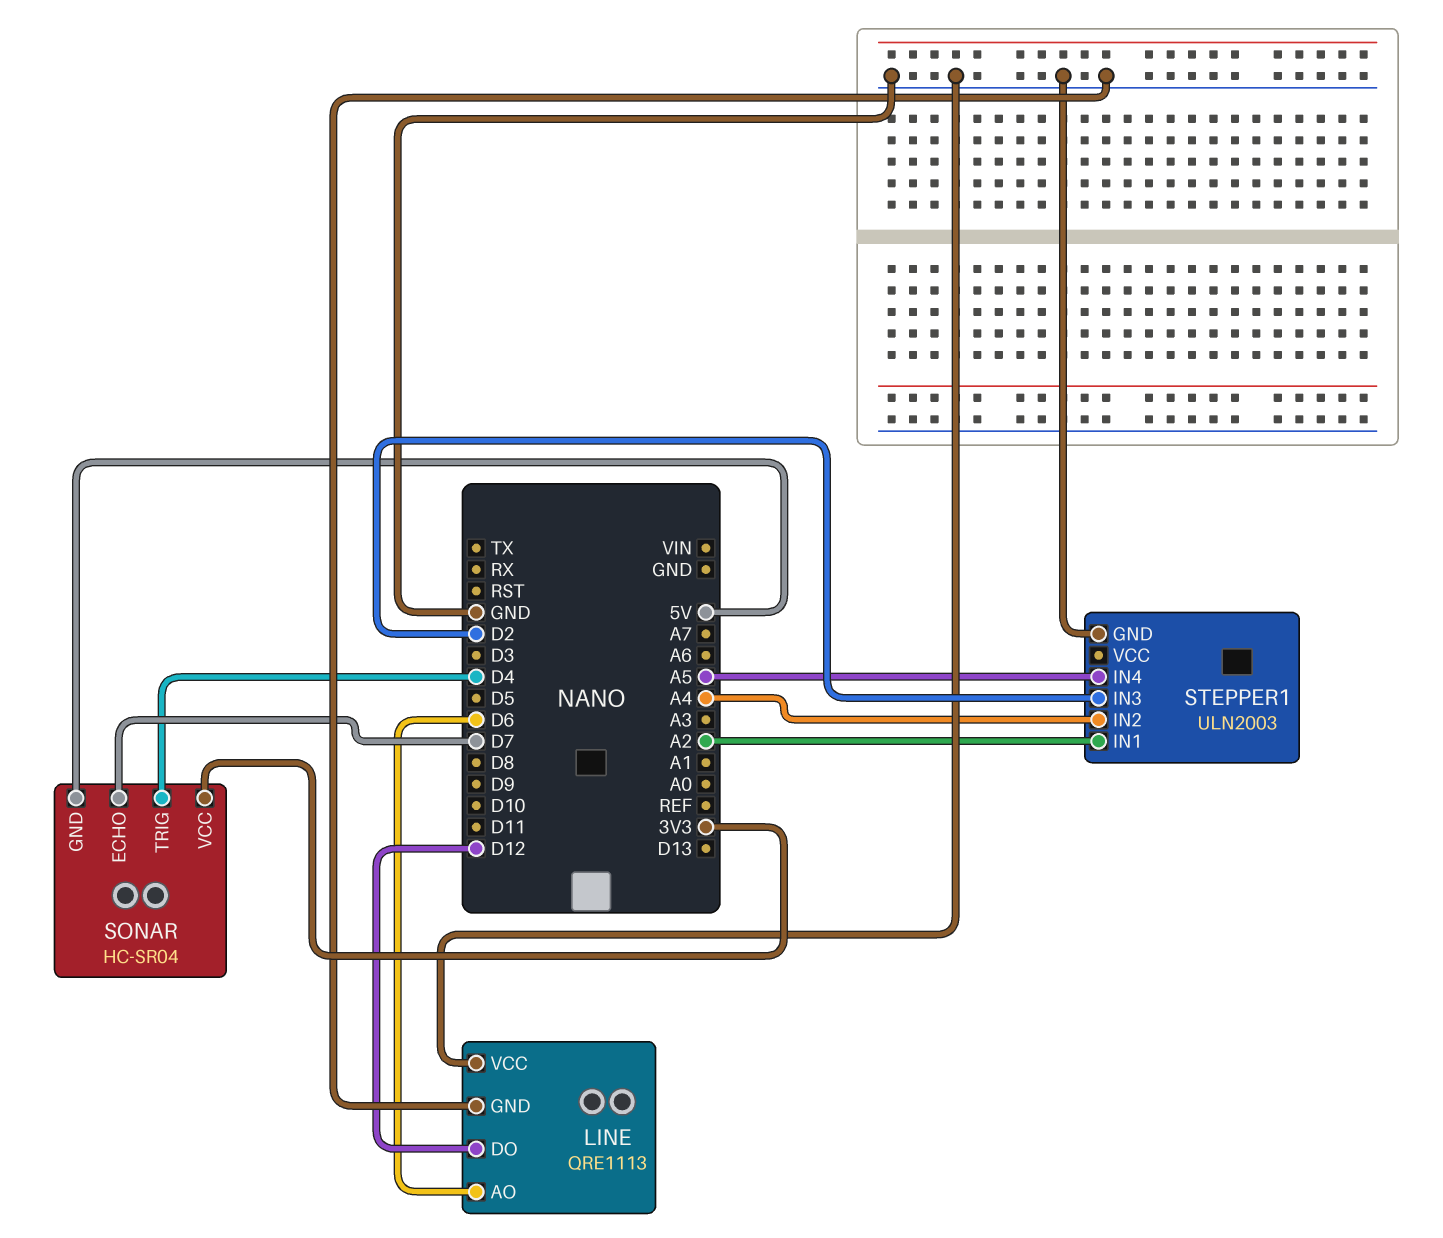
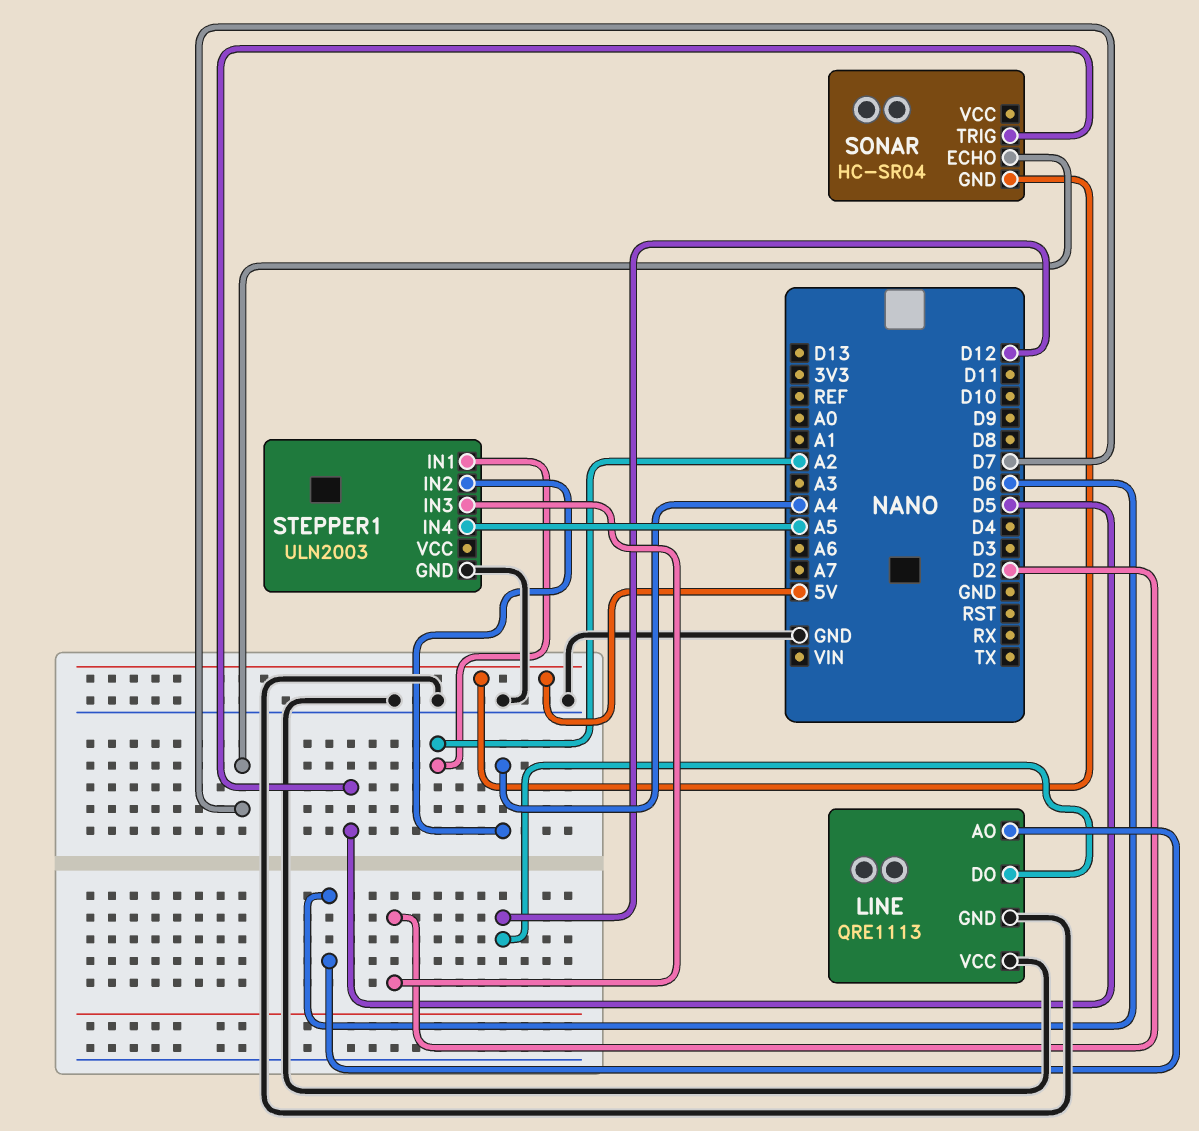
SONAR pin TRIG: D4 -> D5
SONAR pin VCC: 3V3 -> none

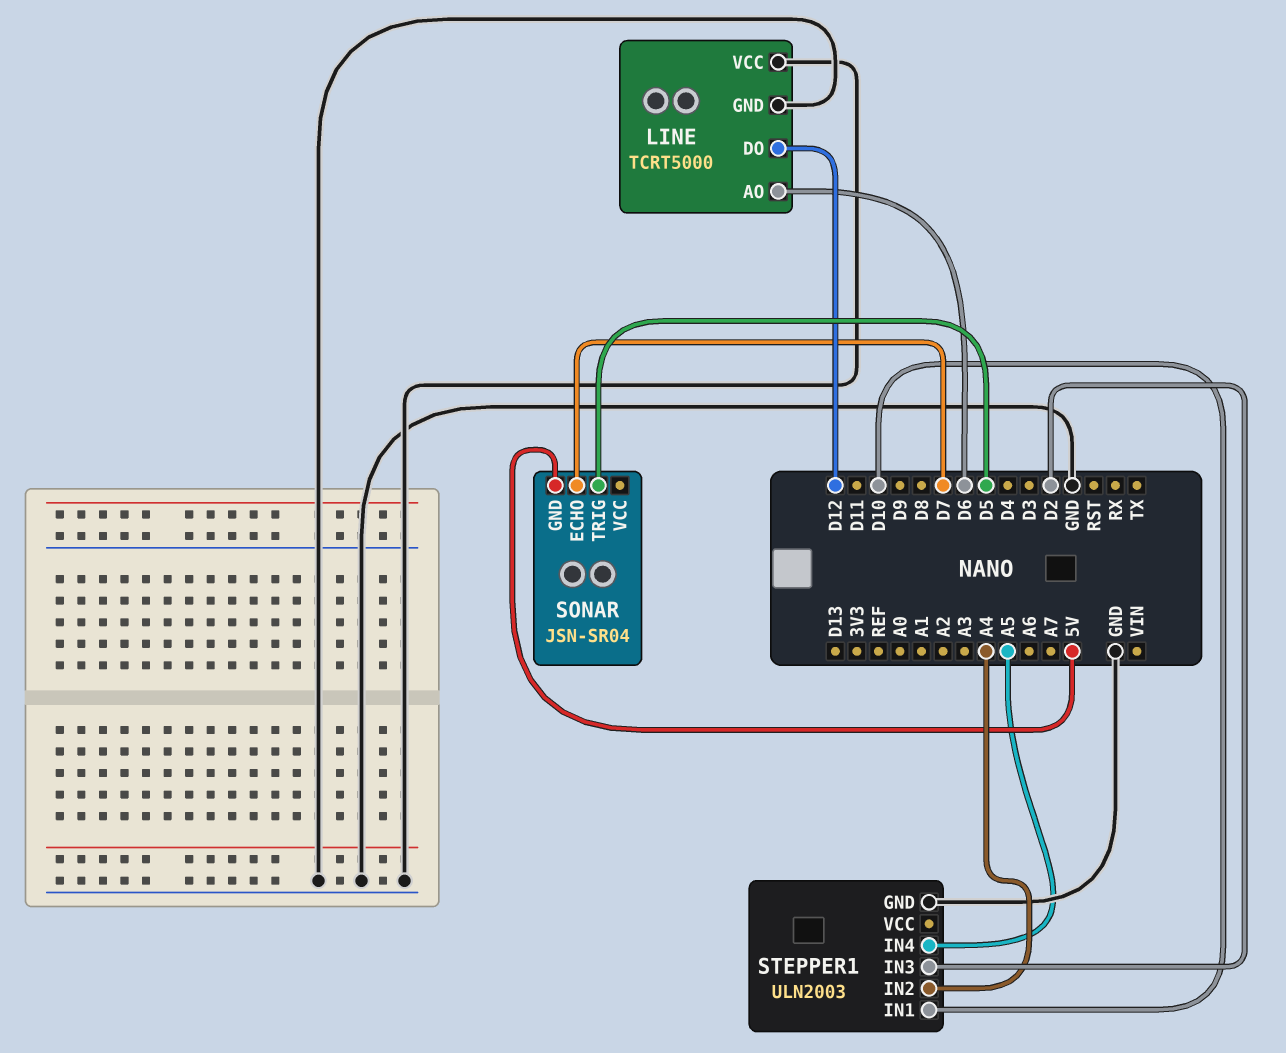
LINE: QRE1113 -> TCRT5000
SONAR: HC-SR04 -> JSN-SR04
STEPPER1 pin IN1: A2 -> D10

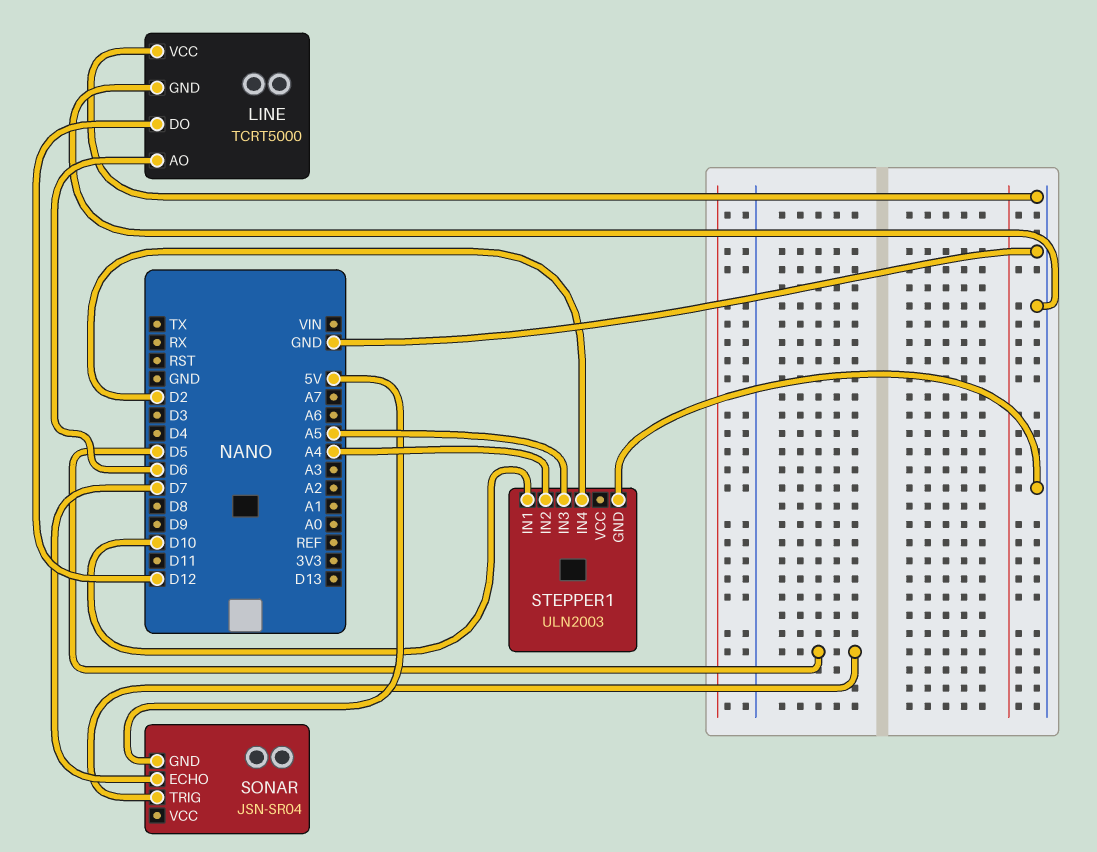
STEPPER1 pin IN3: D2 -> A5
STEPPER1 pin IN4: A5 -> D2

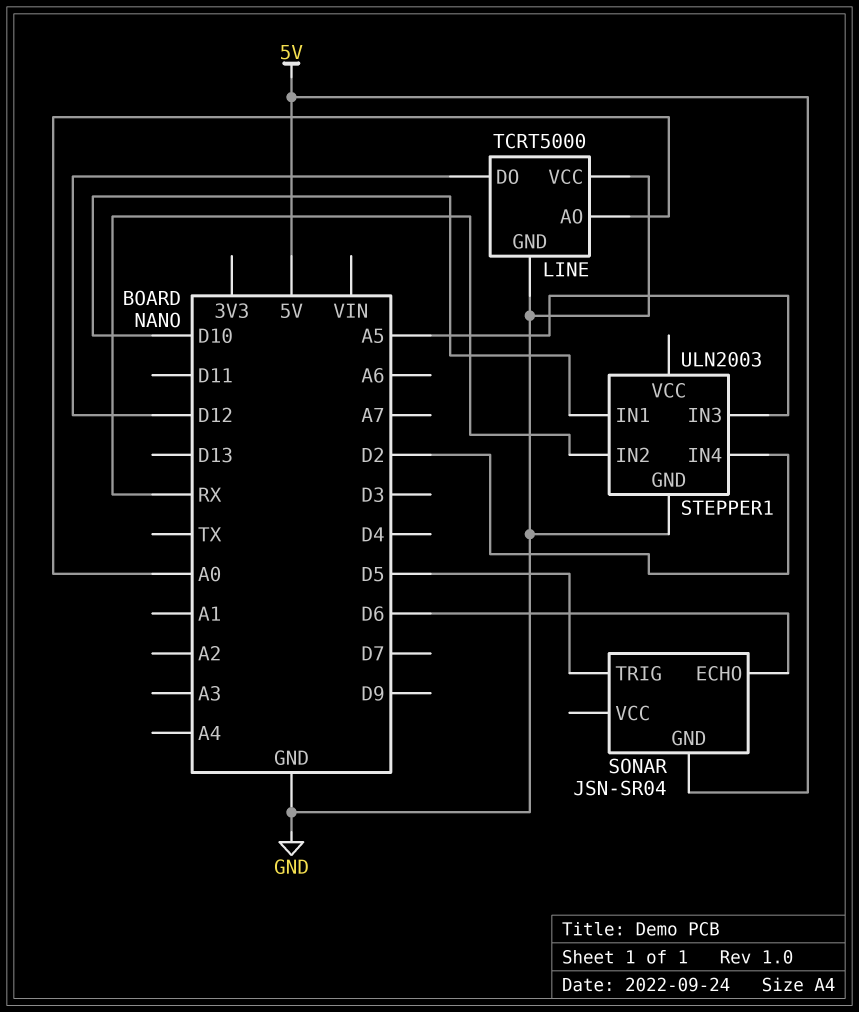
LINE pin AO: D6 -> A0
SONAR pin ECHO: D7 -> D6
STEPPER1 pin IN2: A4 -> RX

